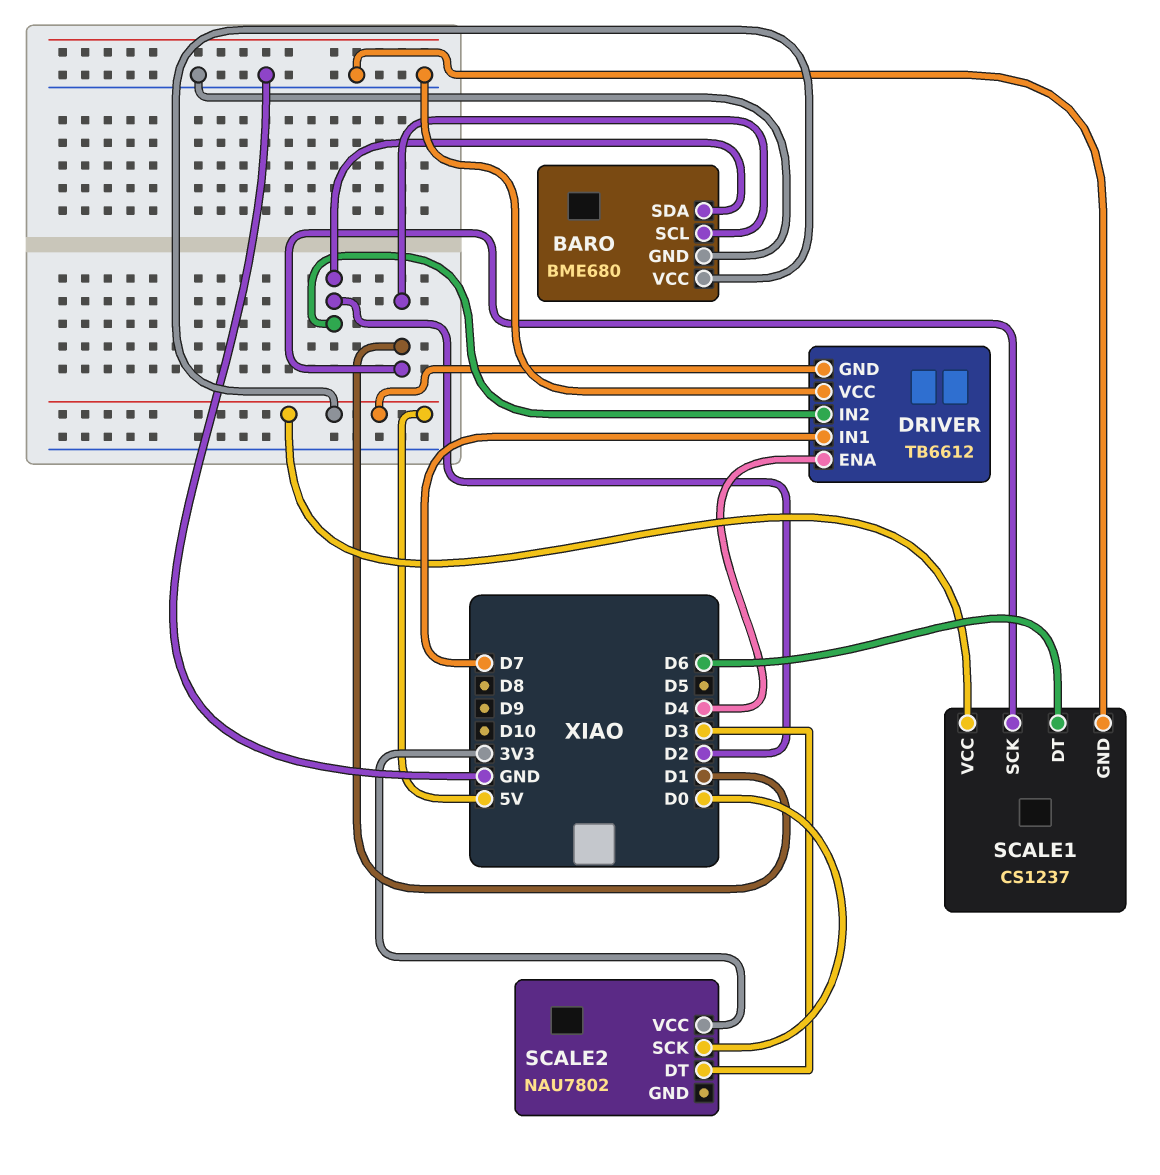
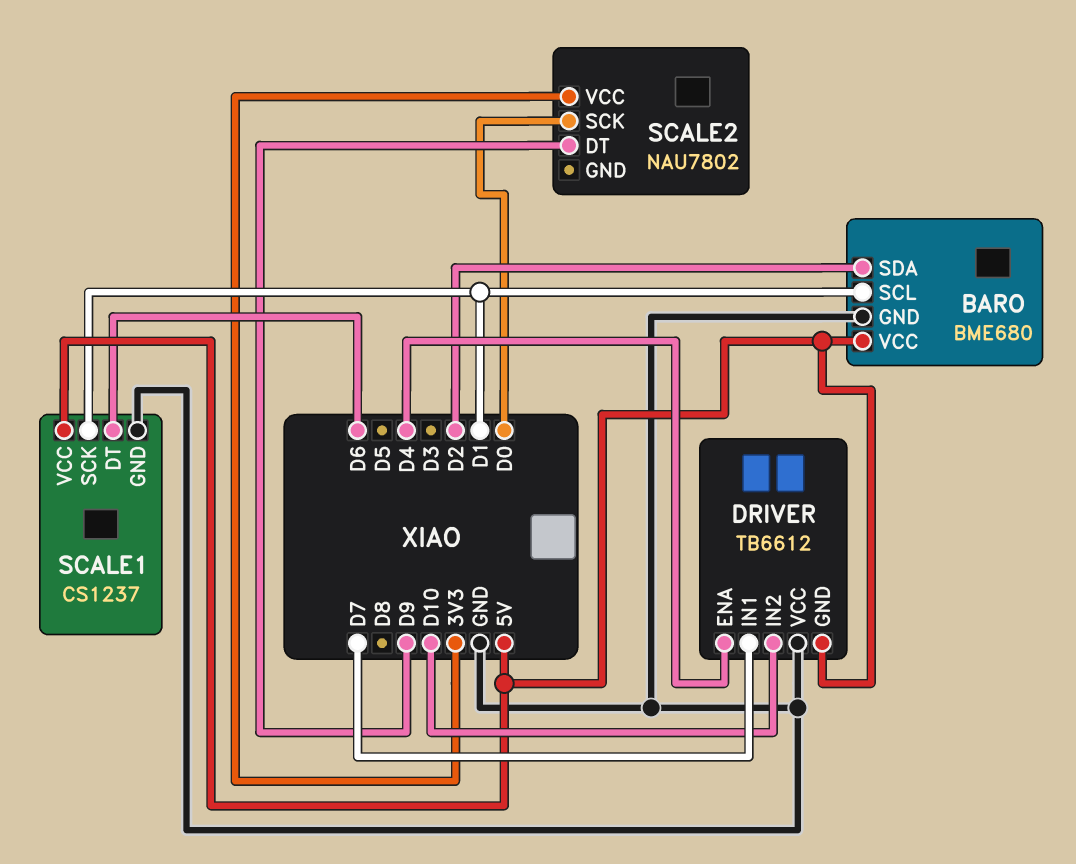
DRIVER pin IN2: D2 -> D10
SCALE2 pin DT: D3 -> D9

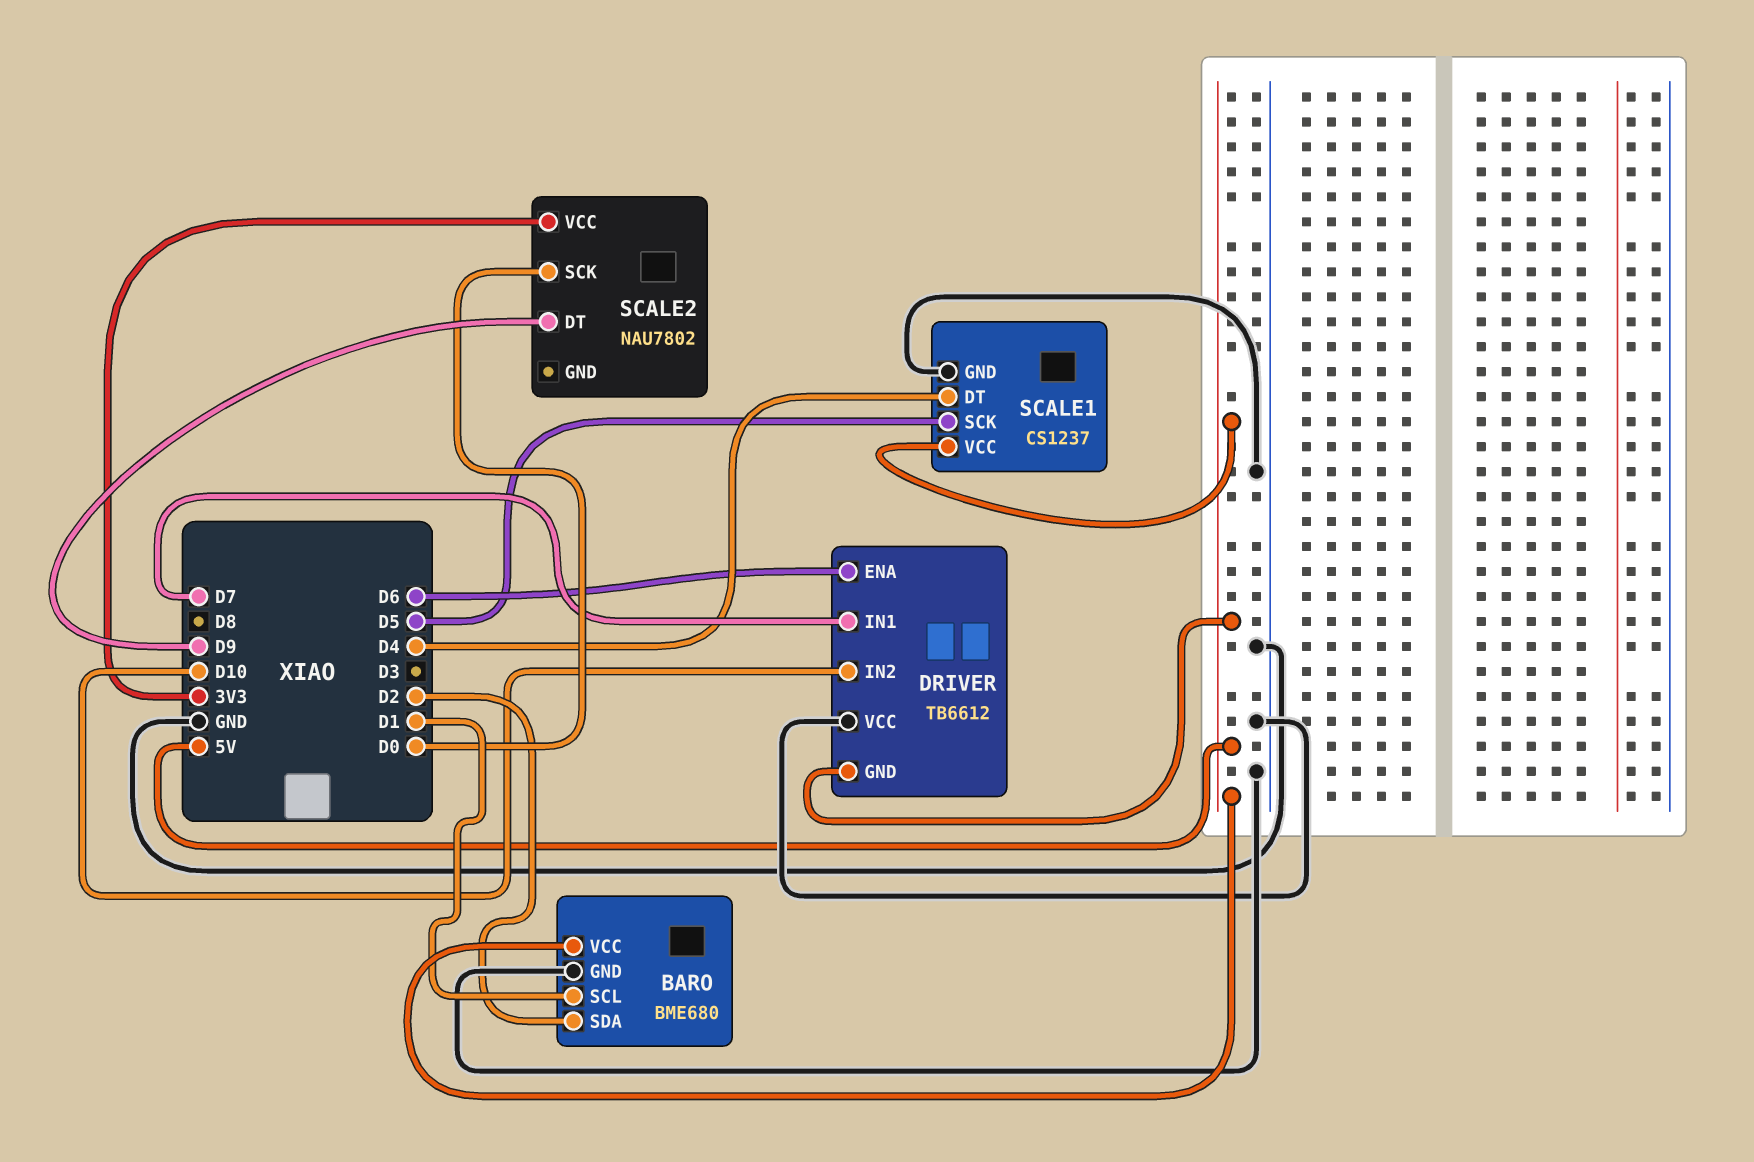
DRIVER pin ENA: D4 -> D6
SCALE1 pin DT: D6 -> D4
SCALE1 pin SCK: D1 -> D5

